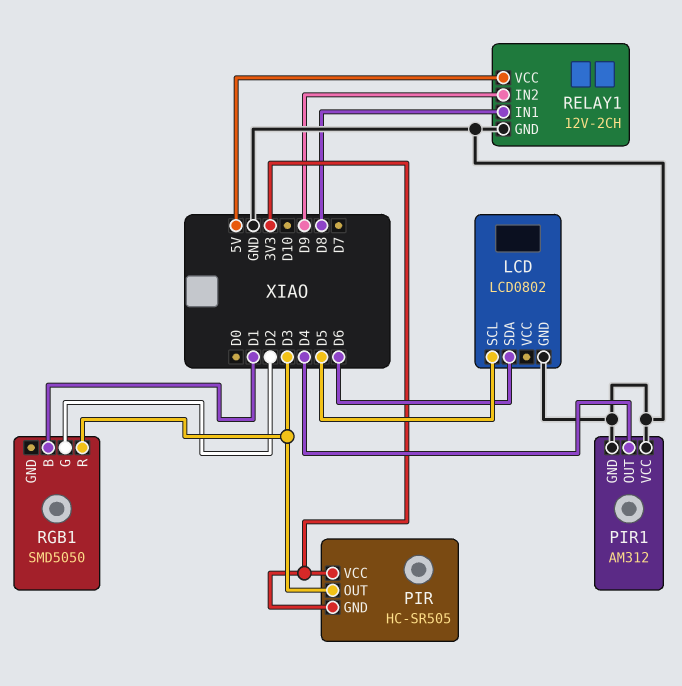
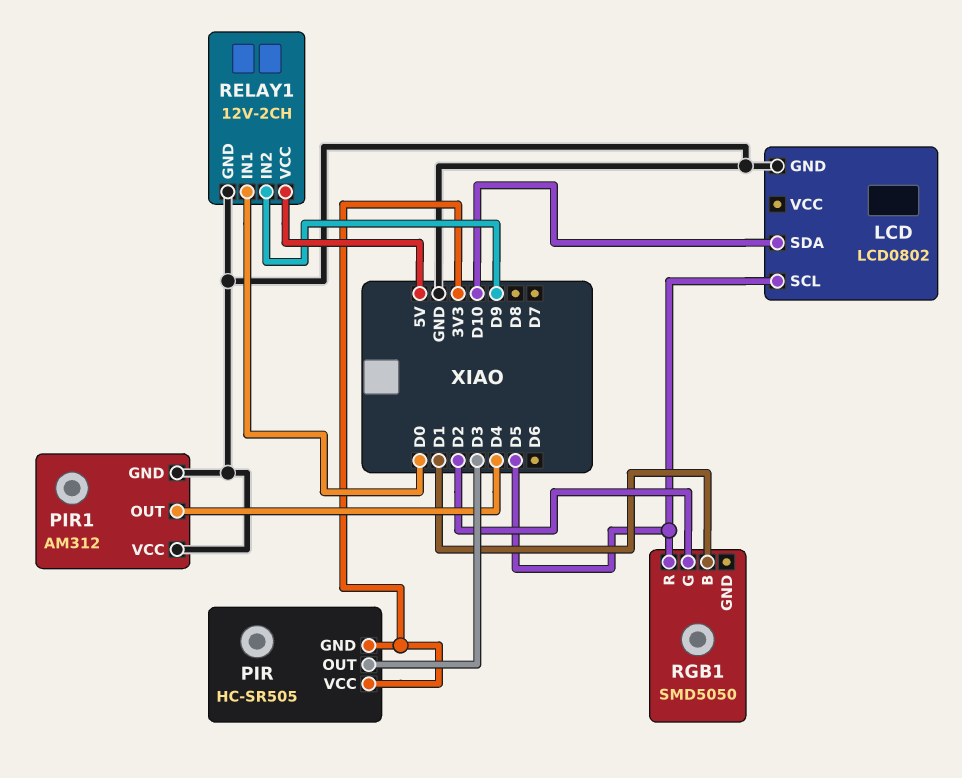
LCD pin SDA: D6 -> D10
RELAY1 pin IN1: D8 -> D0
RGB1 pin R: D3 -> D5

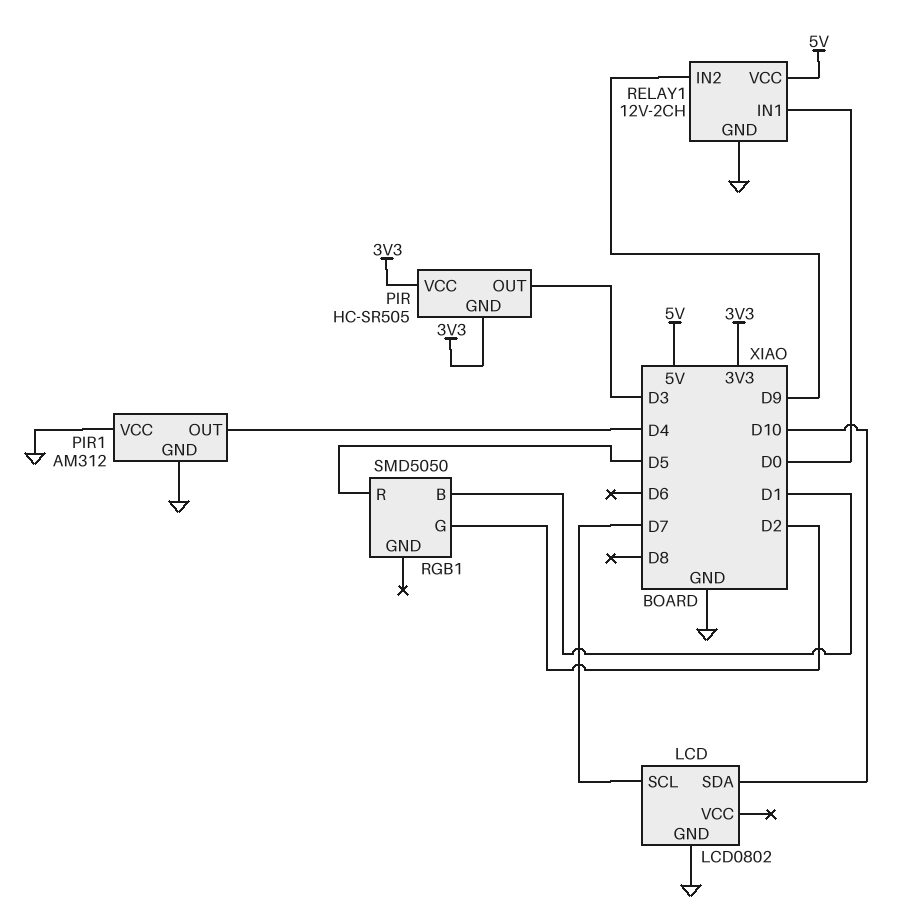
LCD pin SCL: D5 -> D7

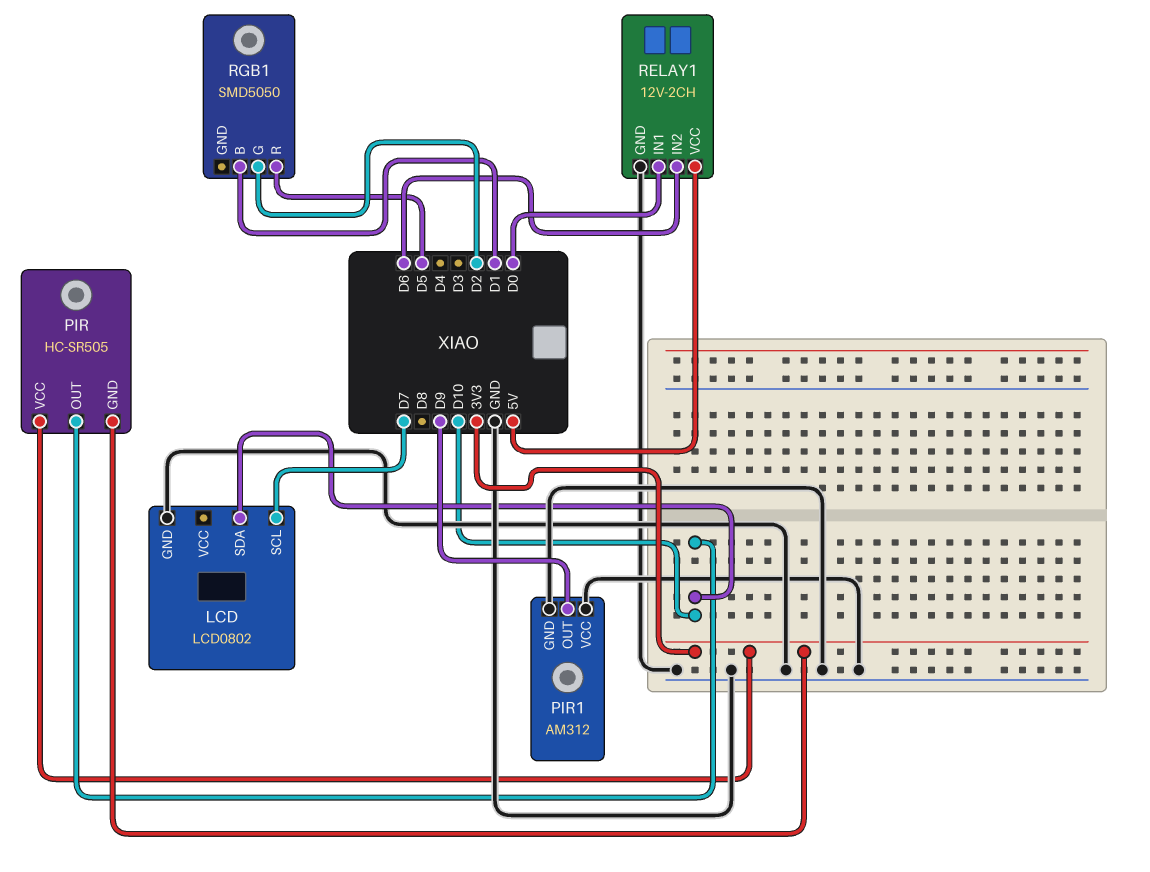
PIR pin OUT: D3 -> D10
PIR1 pin OUT: D4 -> D9
RELAY1 pin IN2: D9 -> D6

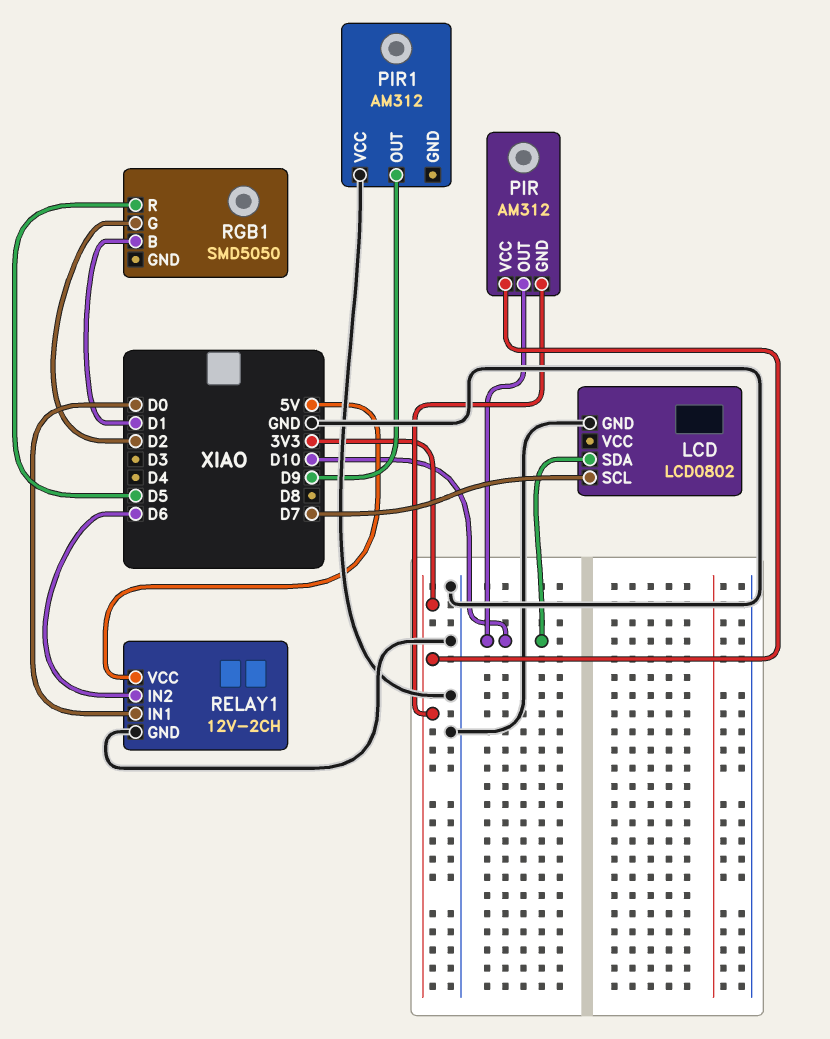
PIR: HC-SR505 -> AM312
PIR1 pin GND: GND -> none

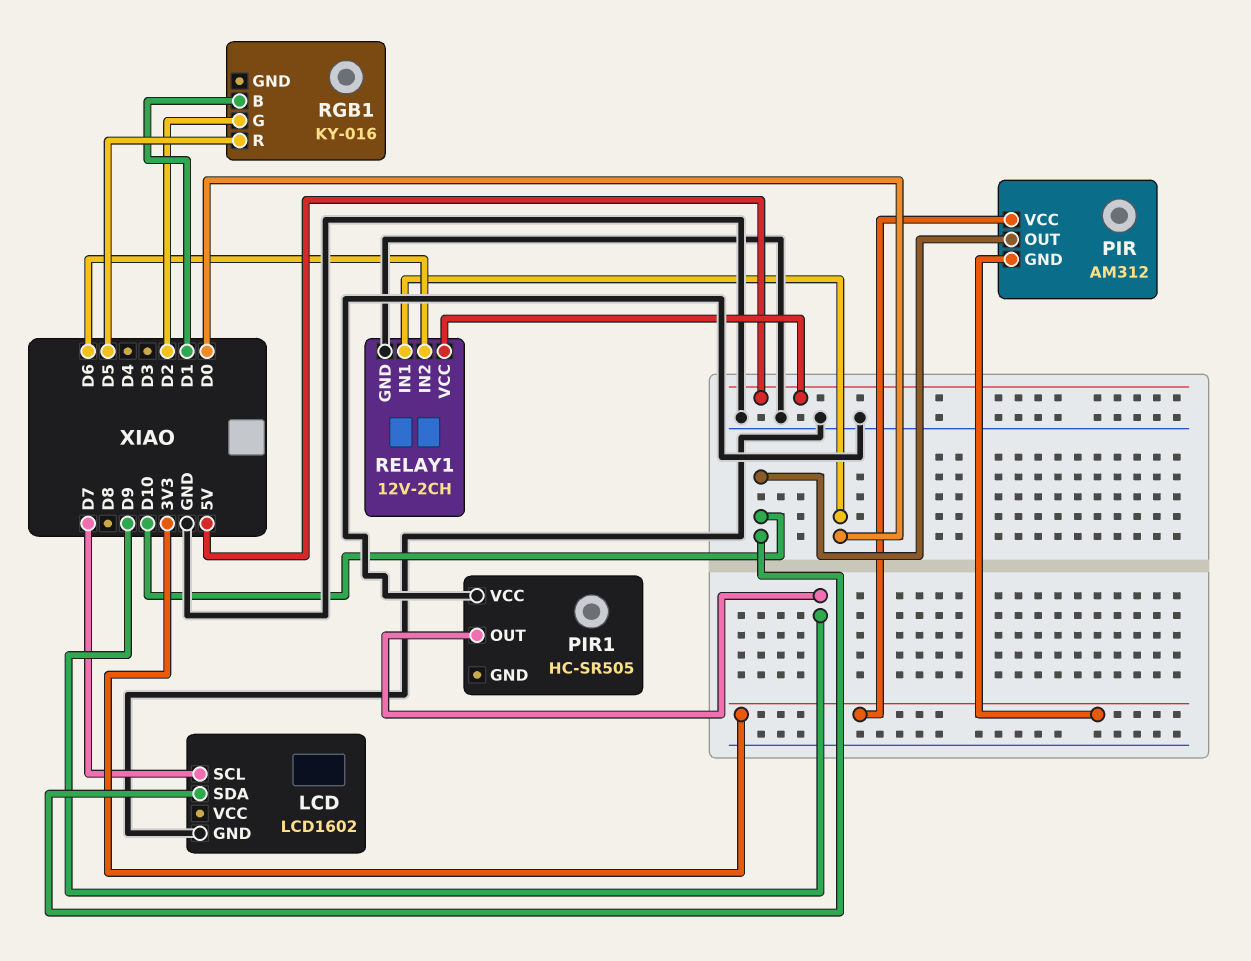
LCD: LCD0802 -> LCD1602
PIR1: AM312 -> HC-SR505
RGB1: SMD5050 -> KY-016

